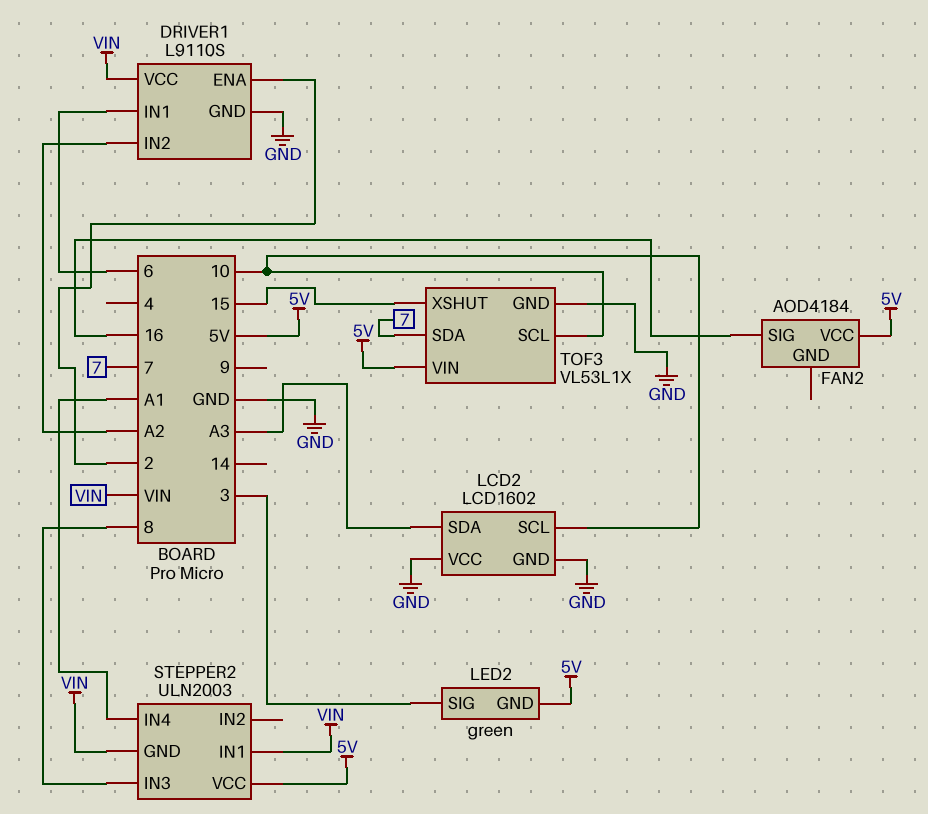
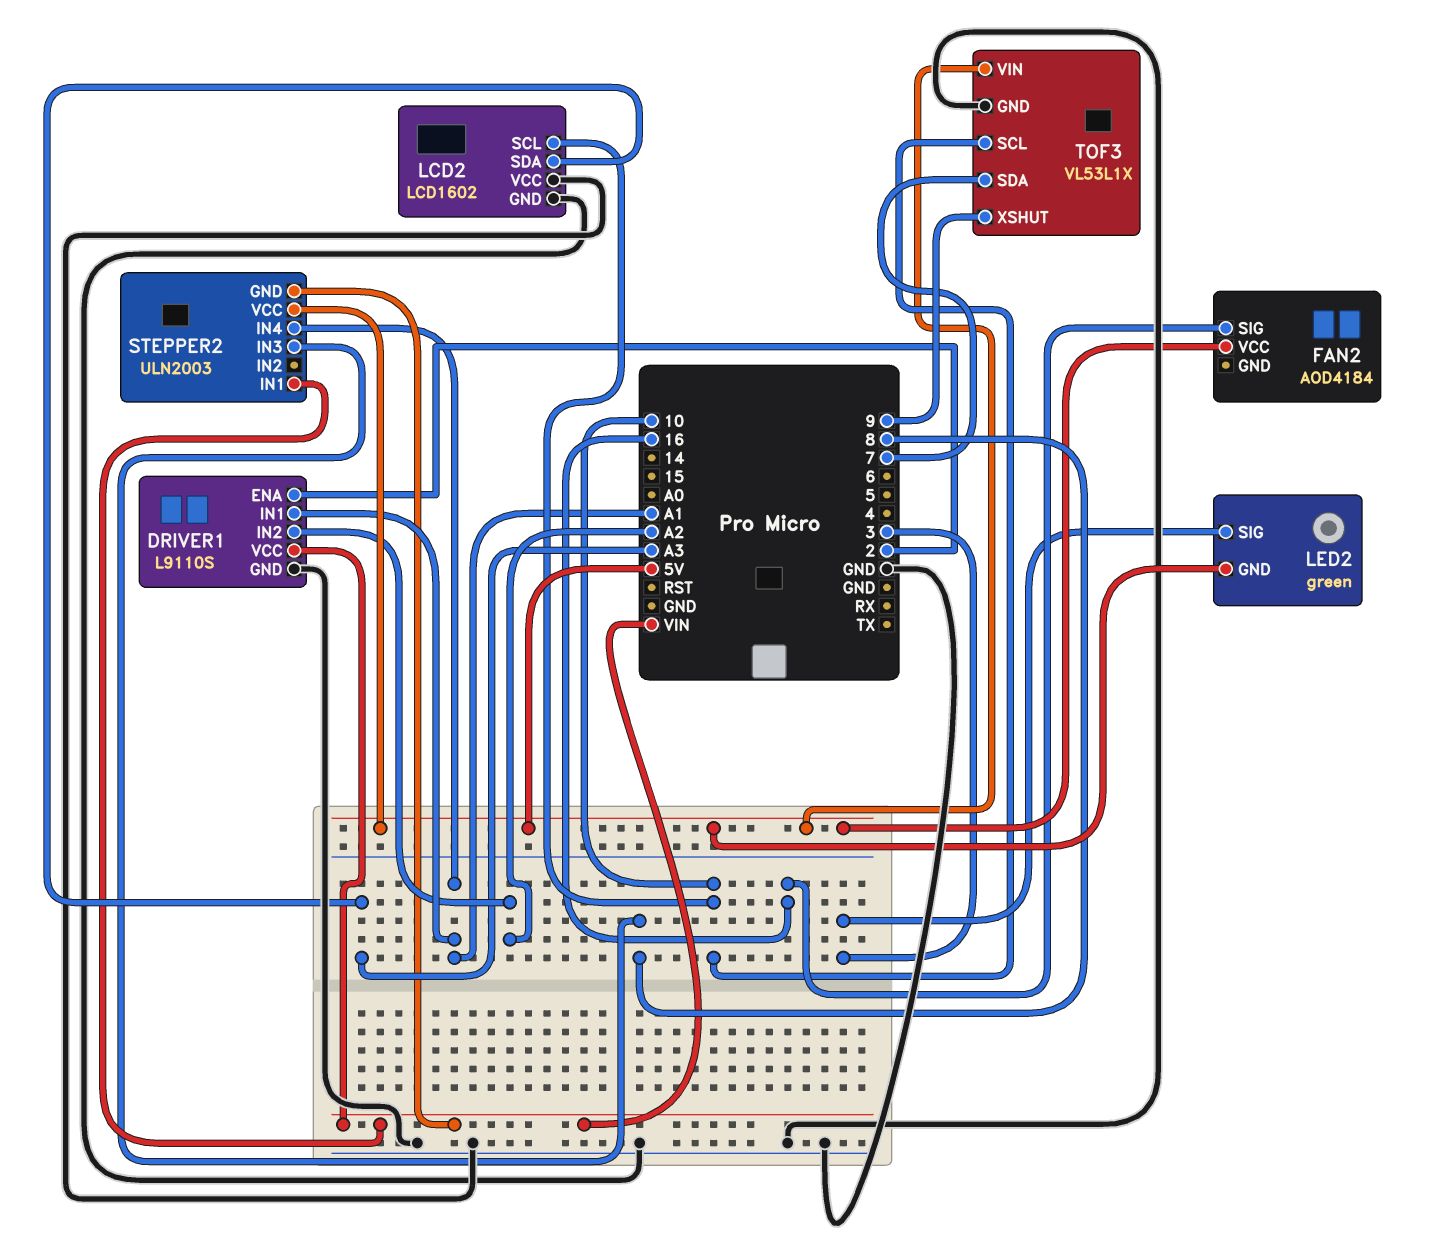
DRIVER1 pin IN1: 6 -> A1
TOF3 pin XSHUT: 15 -> 9

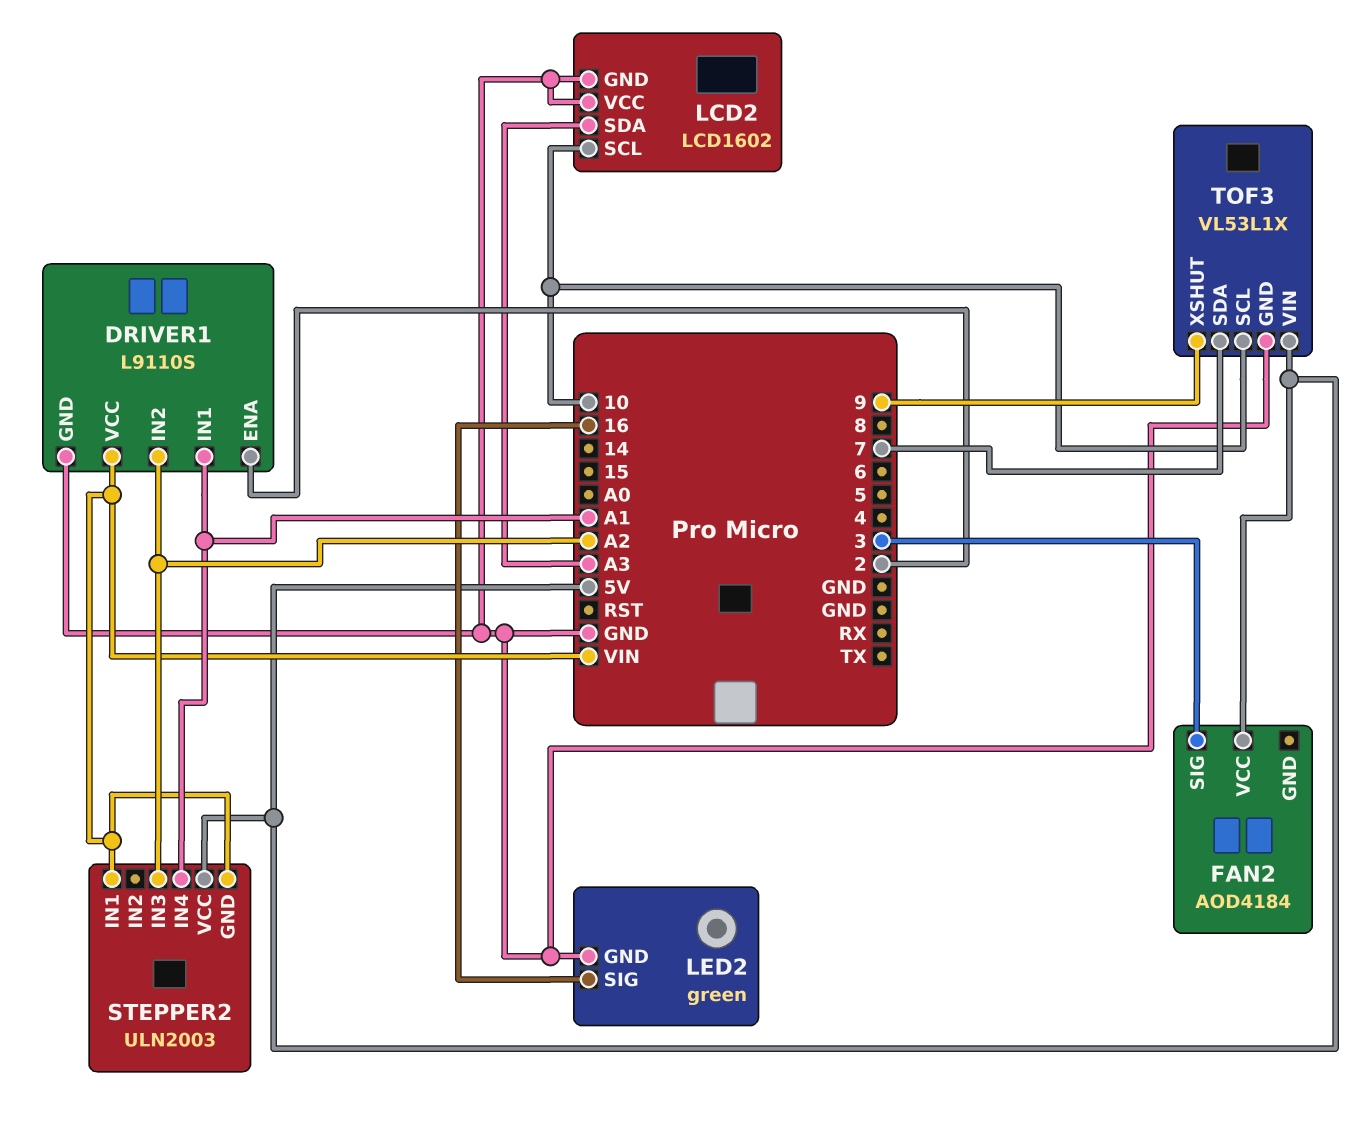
FAN2 pin SIG: 16 -> 3
LED2 pin GND: 5V -> GND
LED2 pin SIG: 3 -> 16
STEPPER2 pin IN3: 8 -> A2

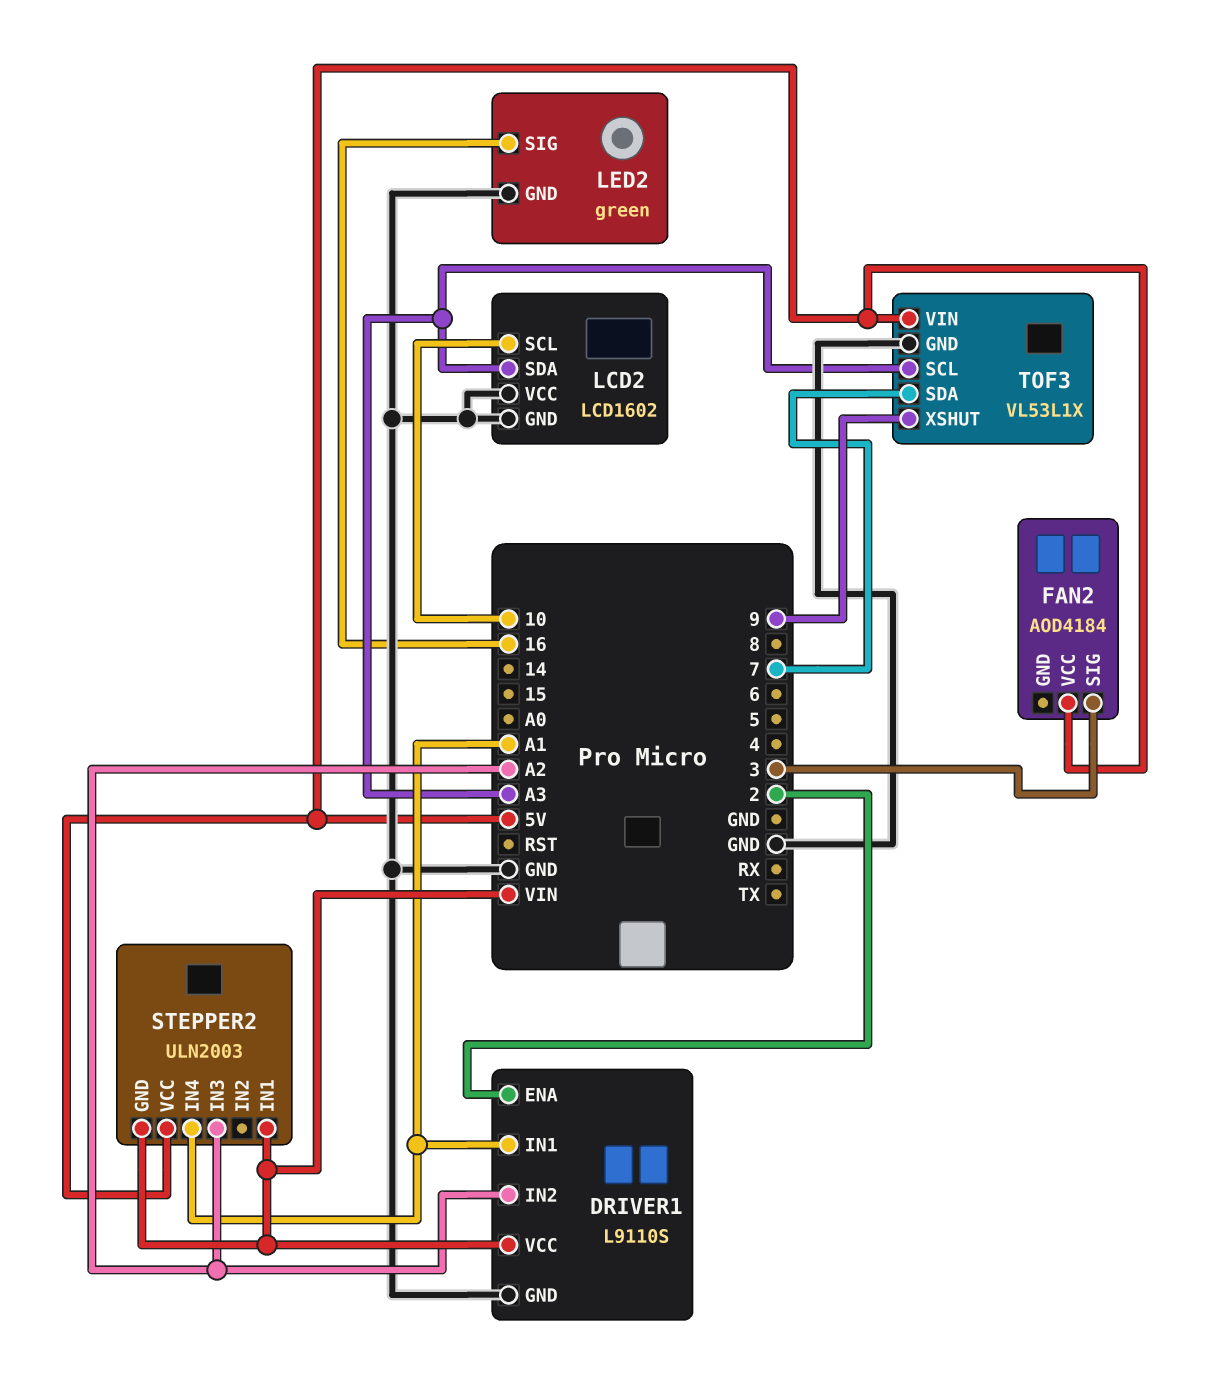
TOF3 pin SCL: 10 -> A3

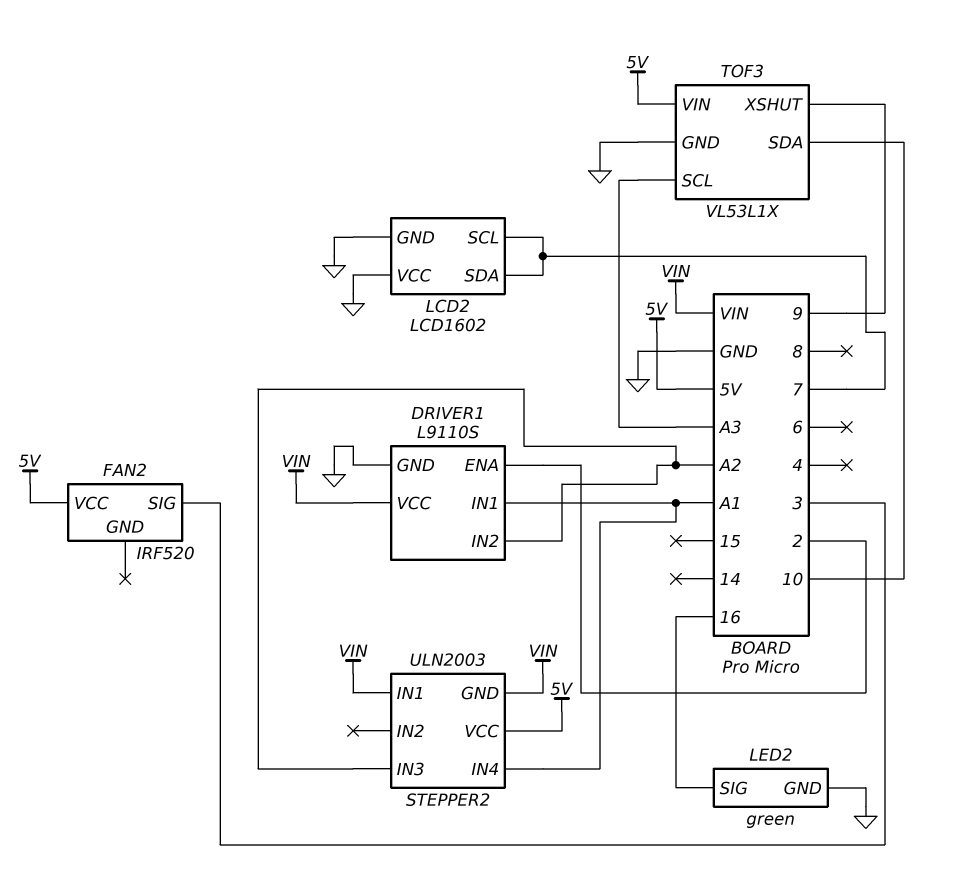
FAN2: AOD4184 -> IRF520
LCD2 pin SCL: 10 -> 7
LCD2 pin SDA: A3 -> 7
TOF3 pin SDA: 7 -> 10

